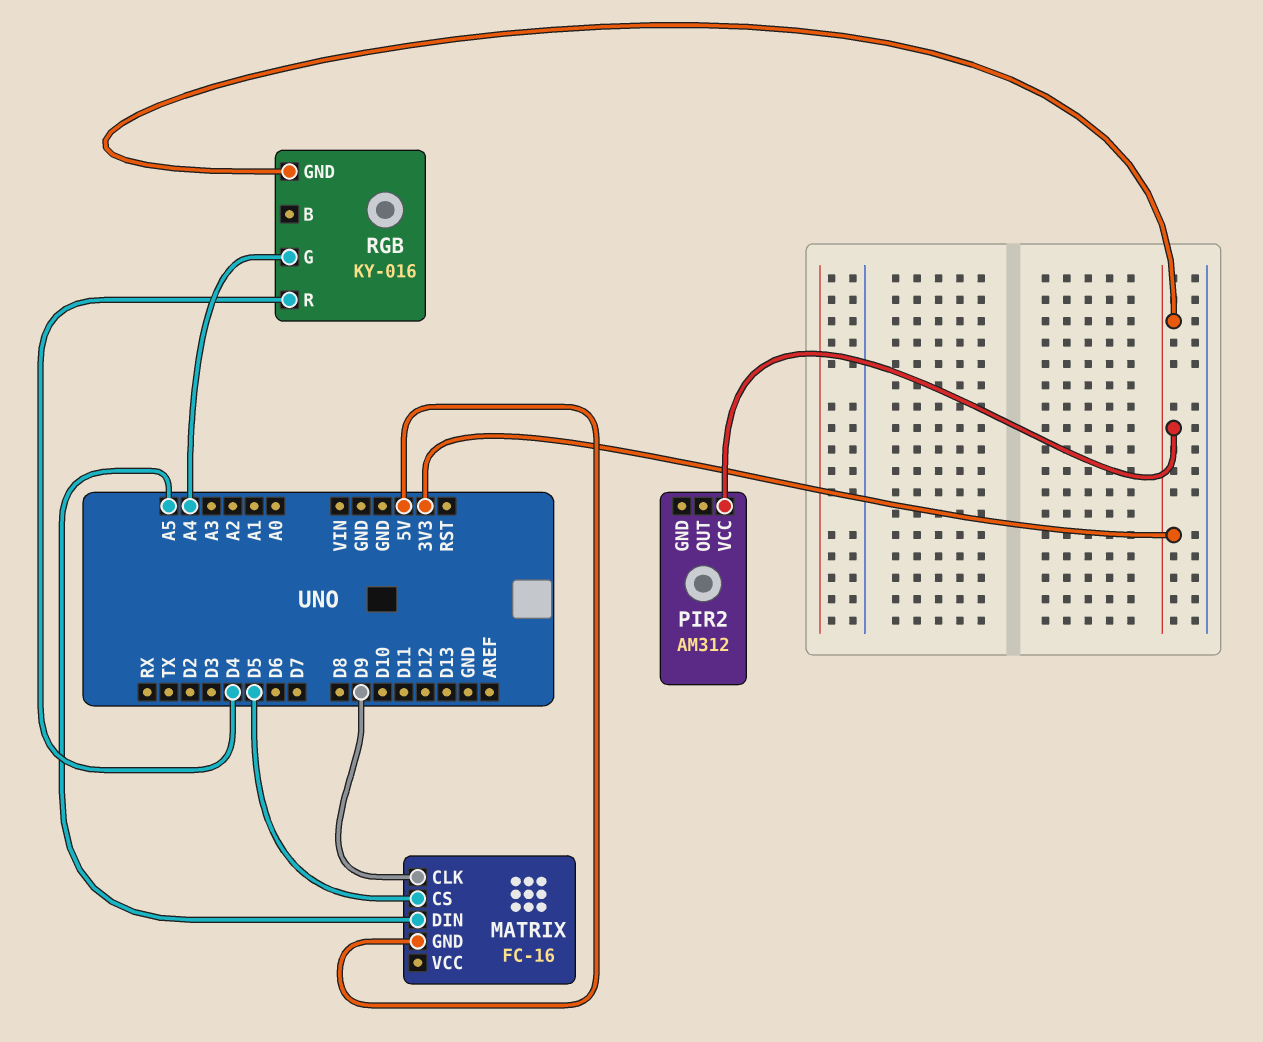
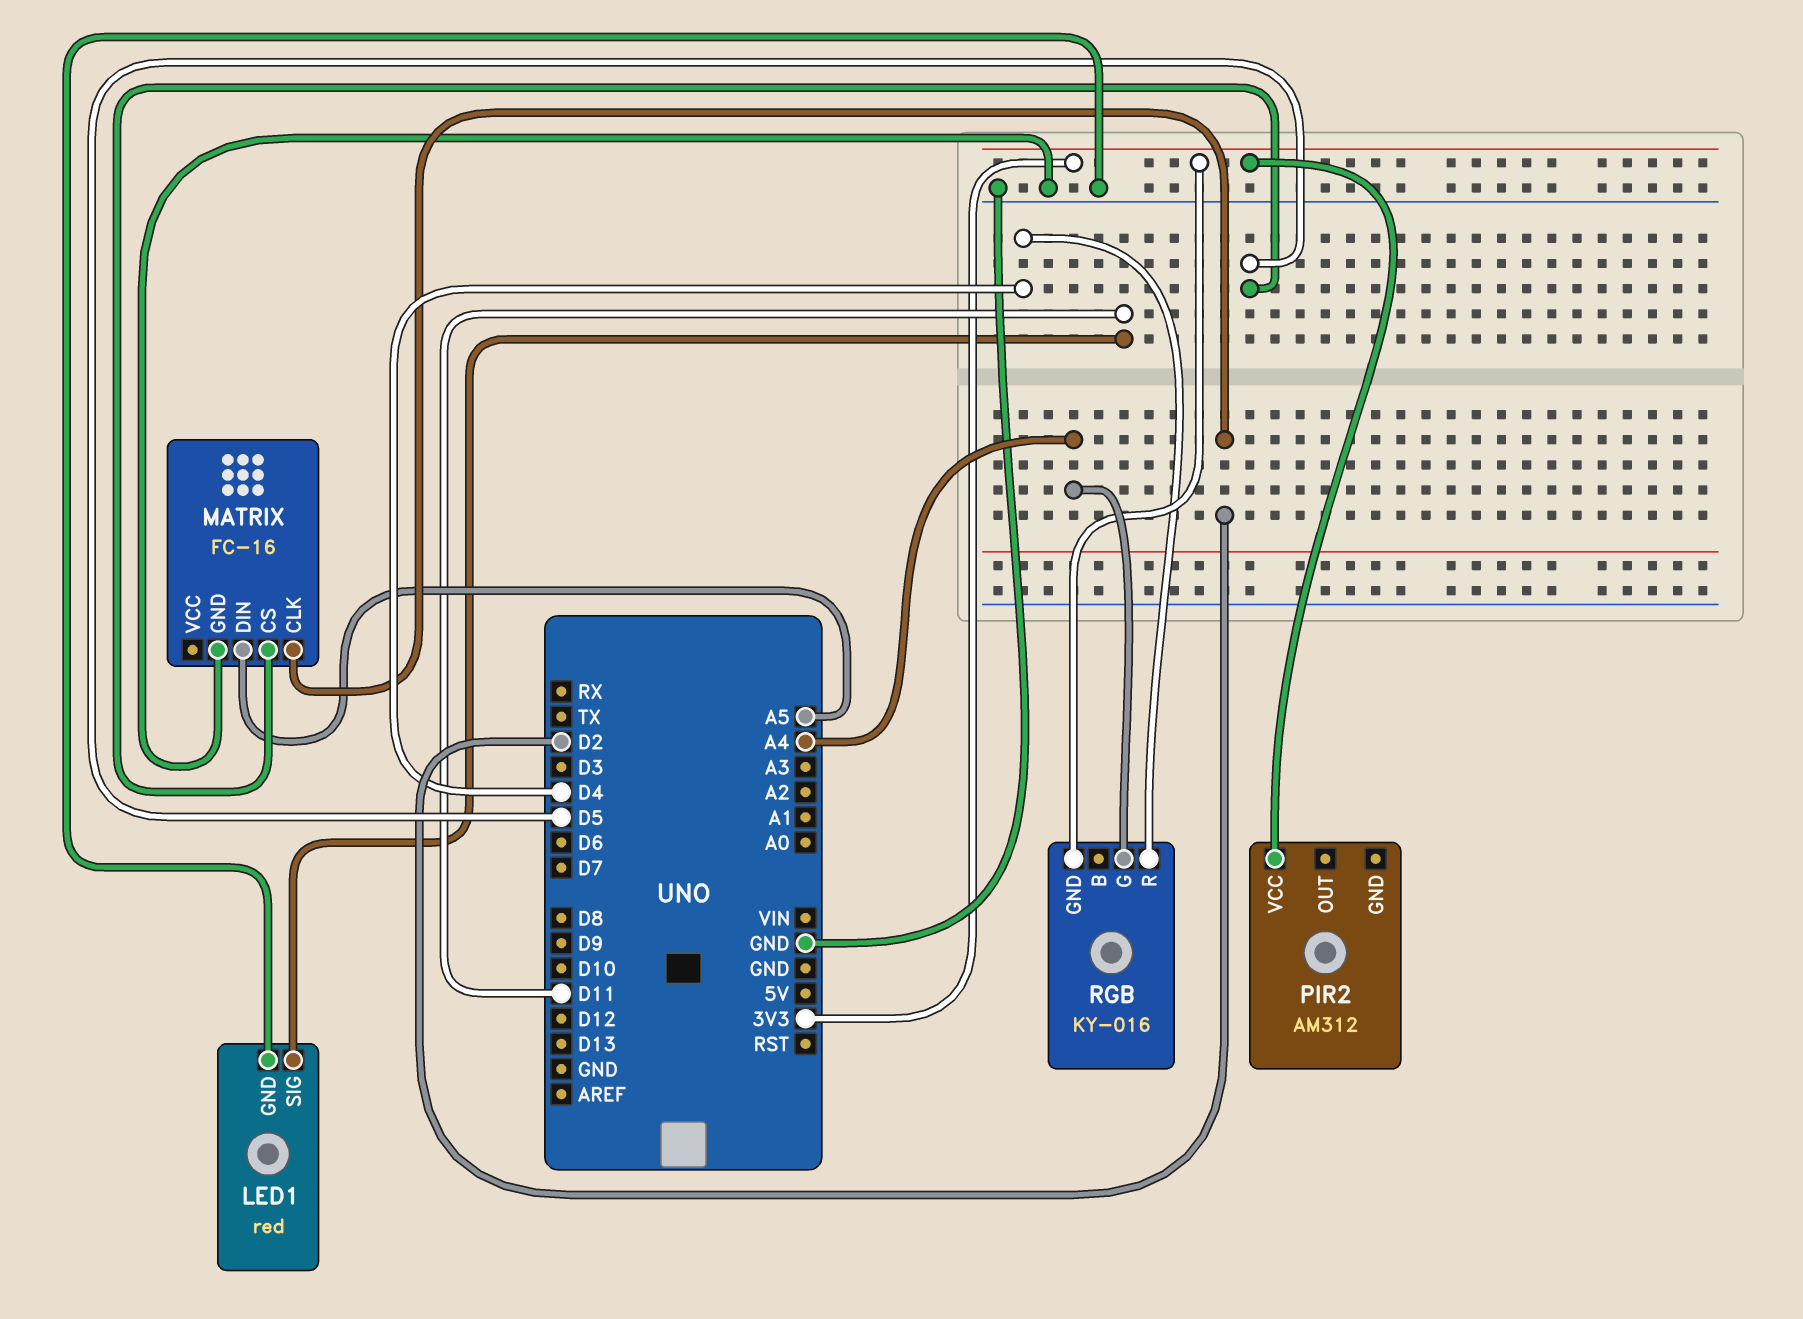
LED1: none -> red
LED1 pin GND: none -> GND
LED1 pin SIG: none -> D11
MATRIX pin CLK: D9 -> D2
MATRIX pin GND: 5V -> GND

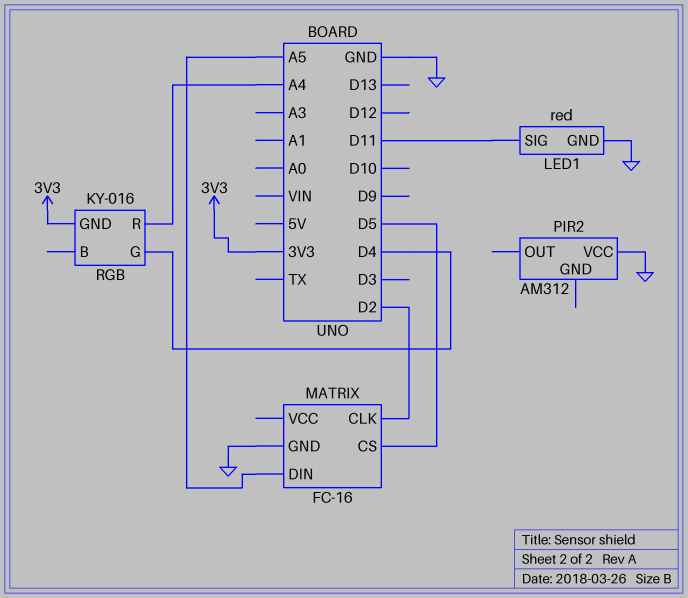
PIR2 pin VCC: 3V3 -> GND
RGB pin G: A4 -> D4
RGB pin R: D4 -> A4

